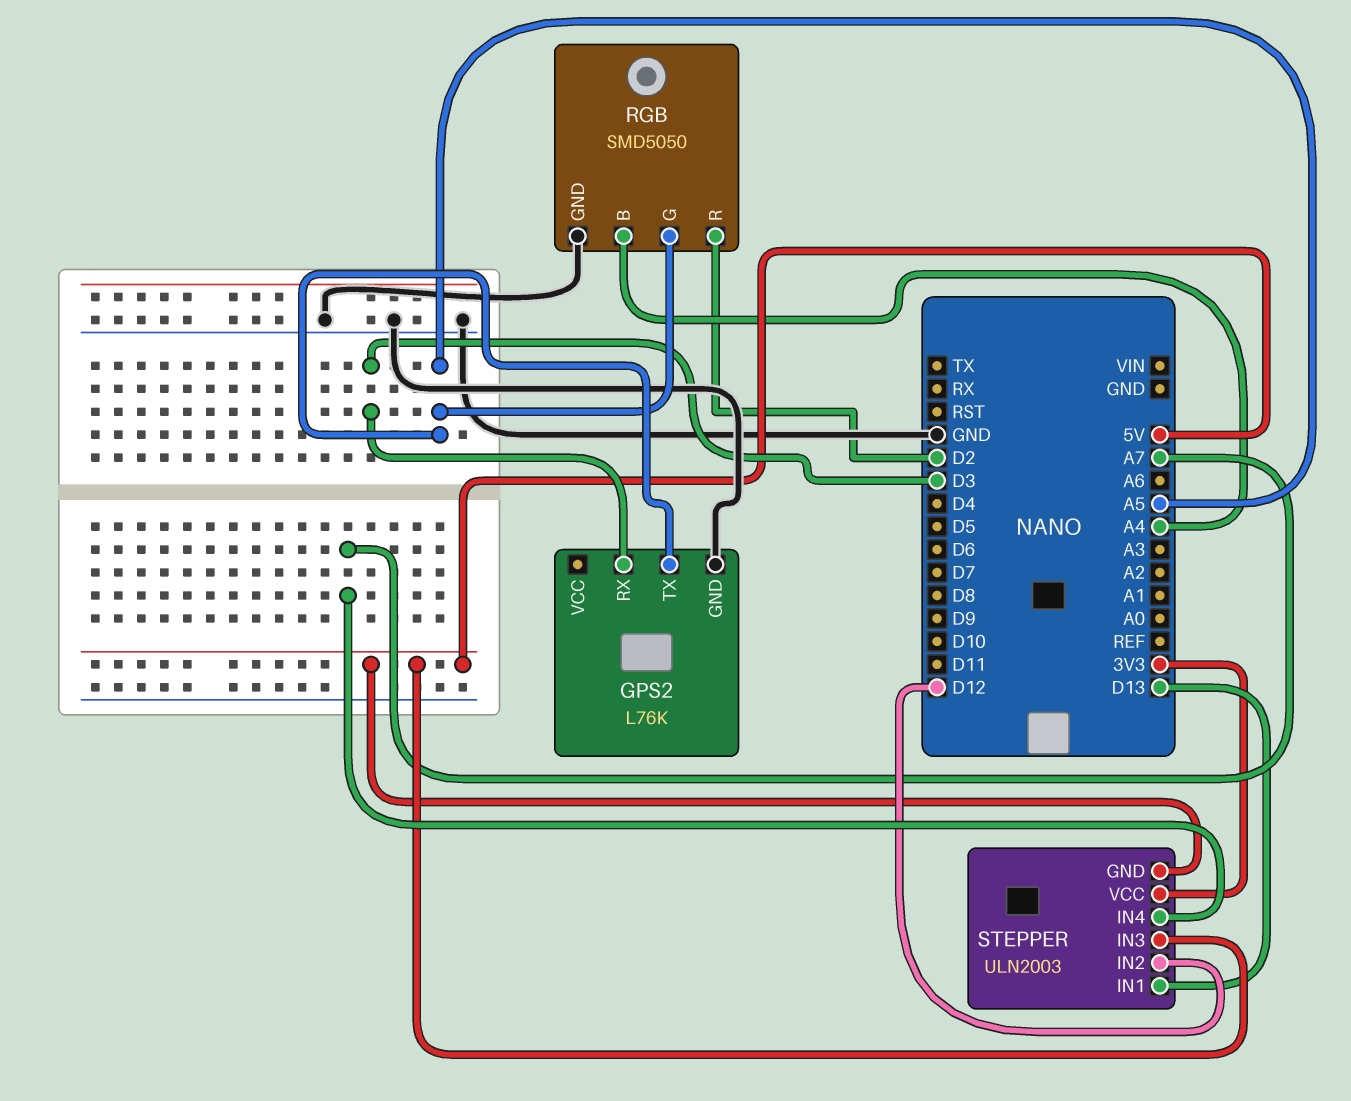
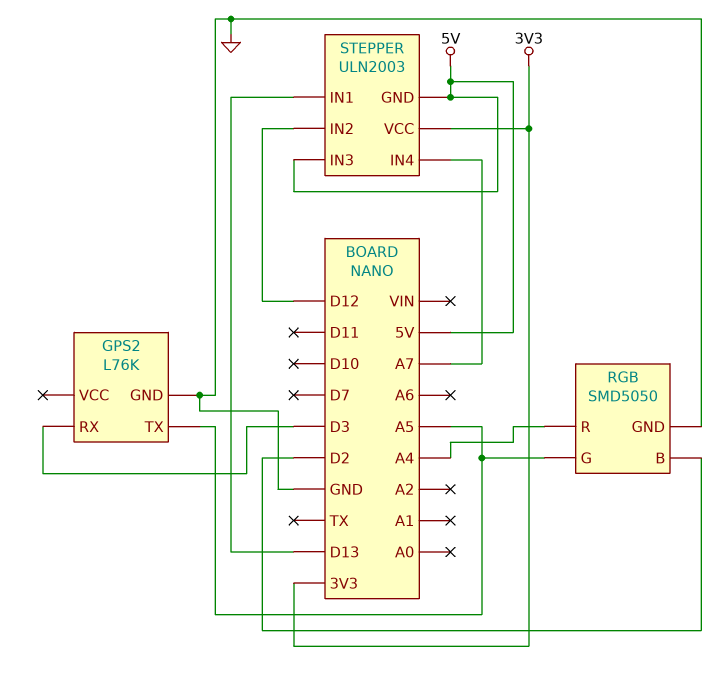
RGB pin B: A4 -> D2
RGB pin R: D2 -> A4

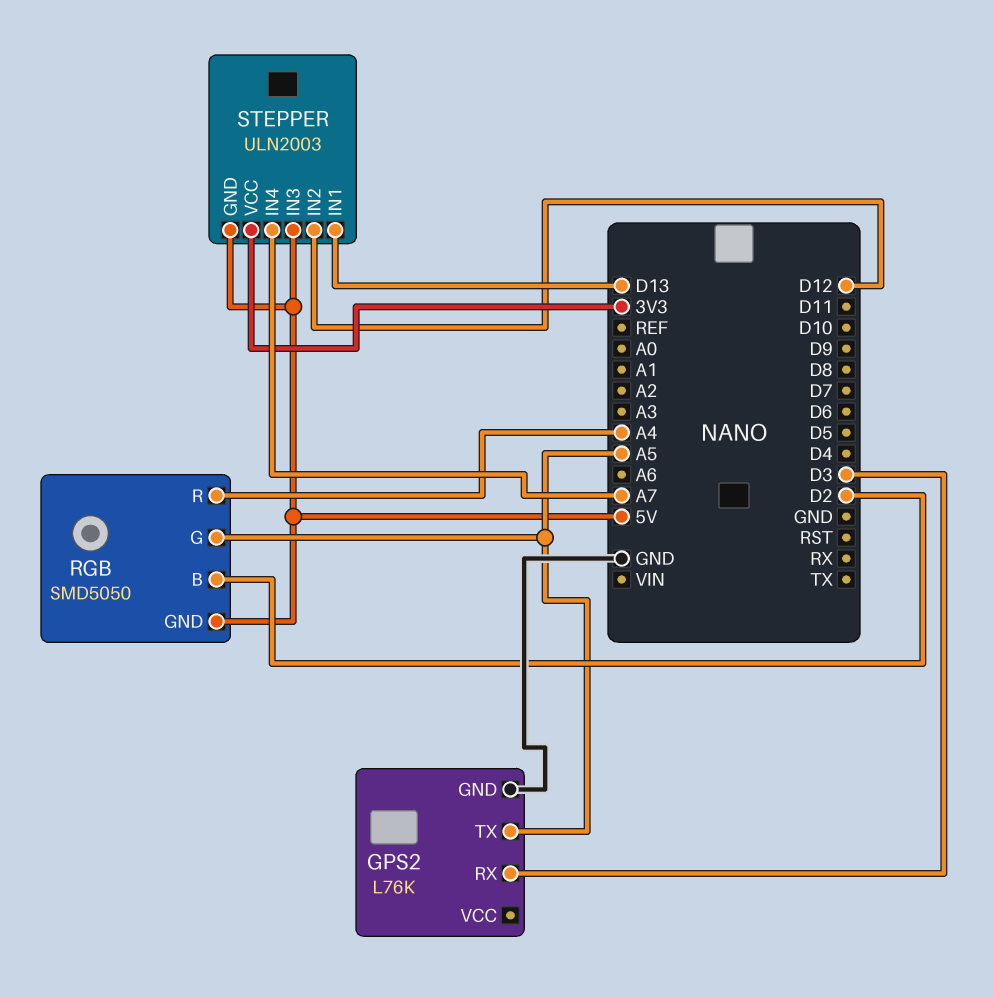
RGB pin GND: GND -> 5V

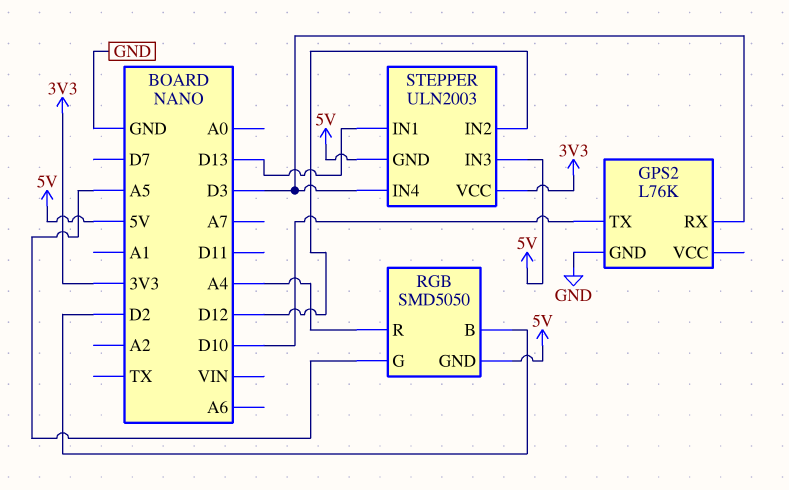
GPS2 pin TX: A5 -> D10
STEPPER pin IN4: A7 -> D3

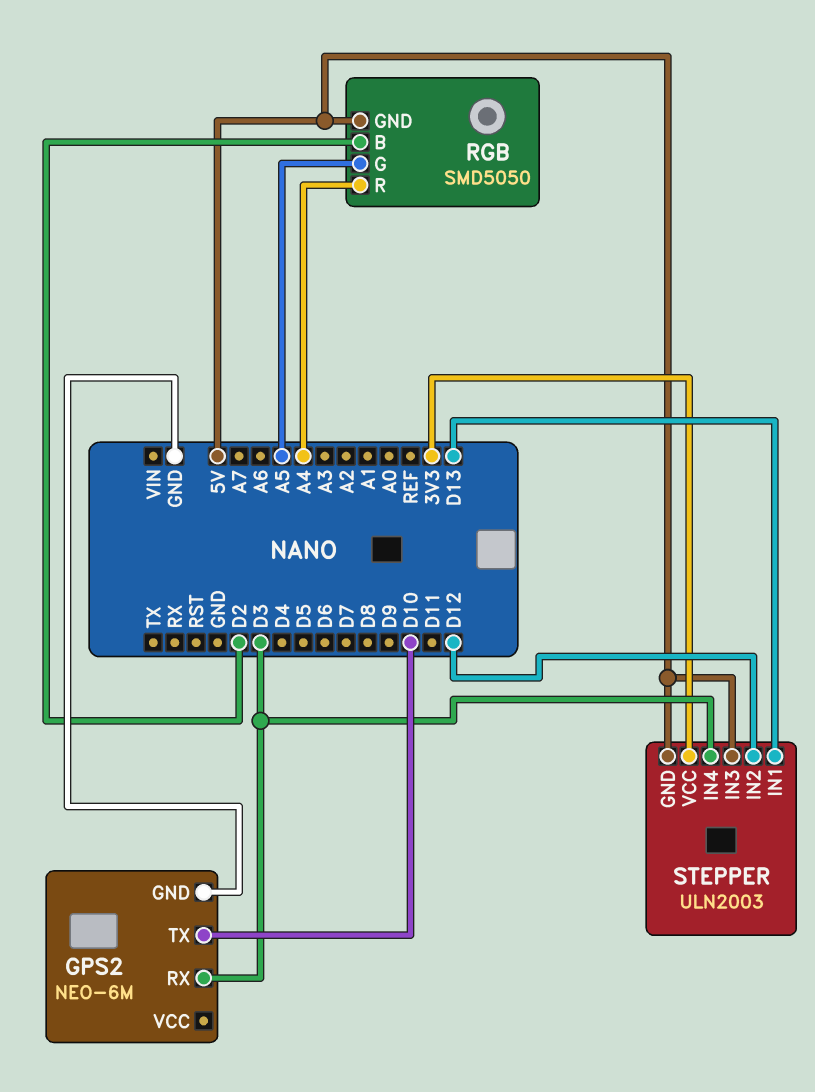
GPS2: L76K -> NEO-6M

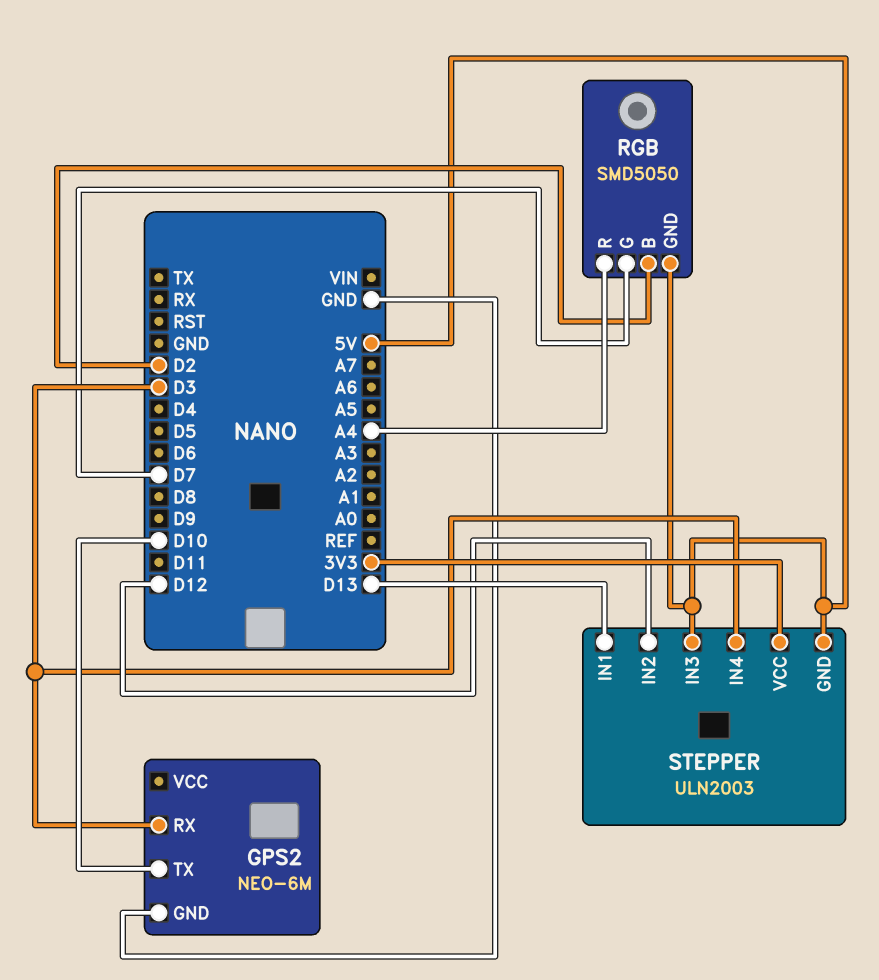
RGB pin G: A5 -> D7

